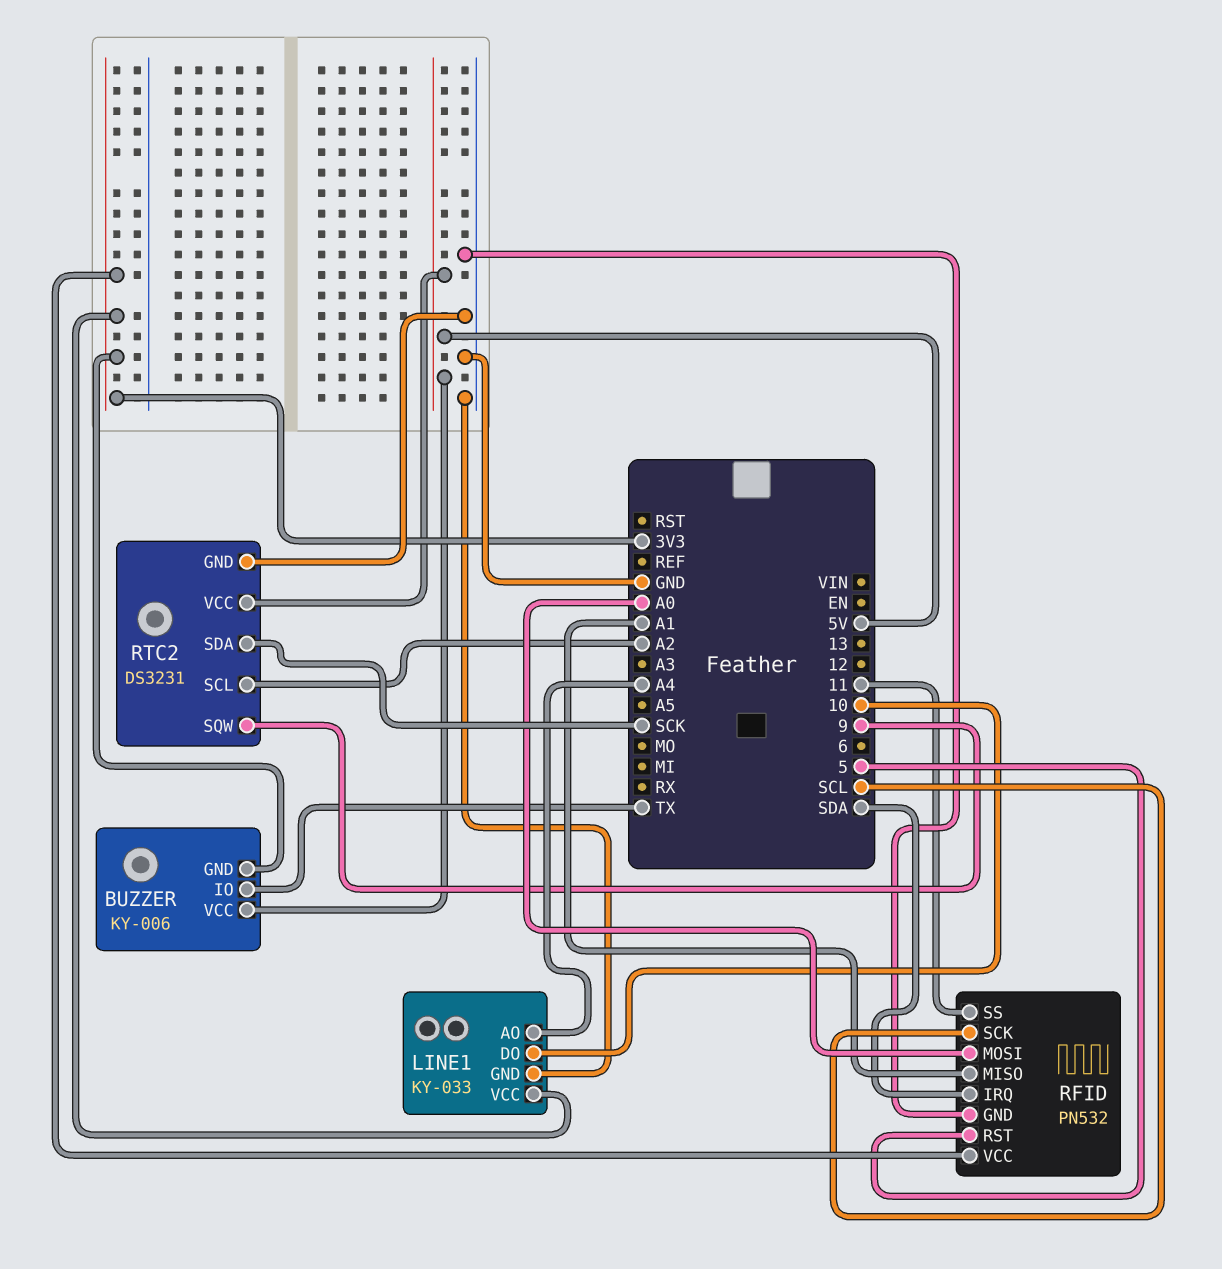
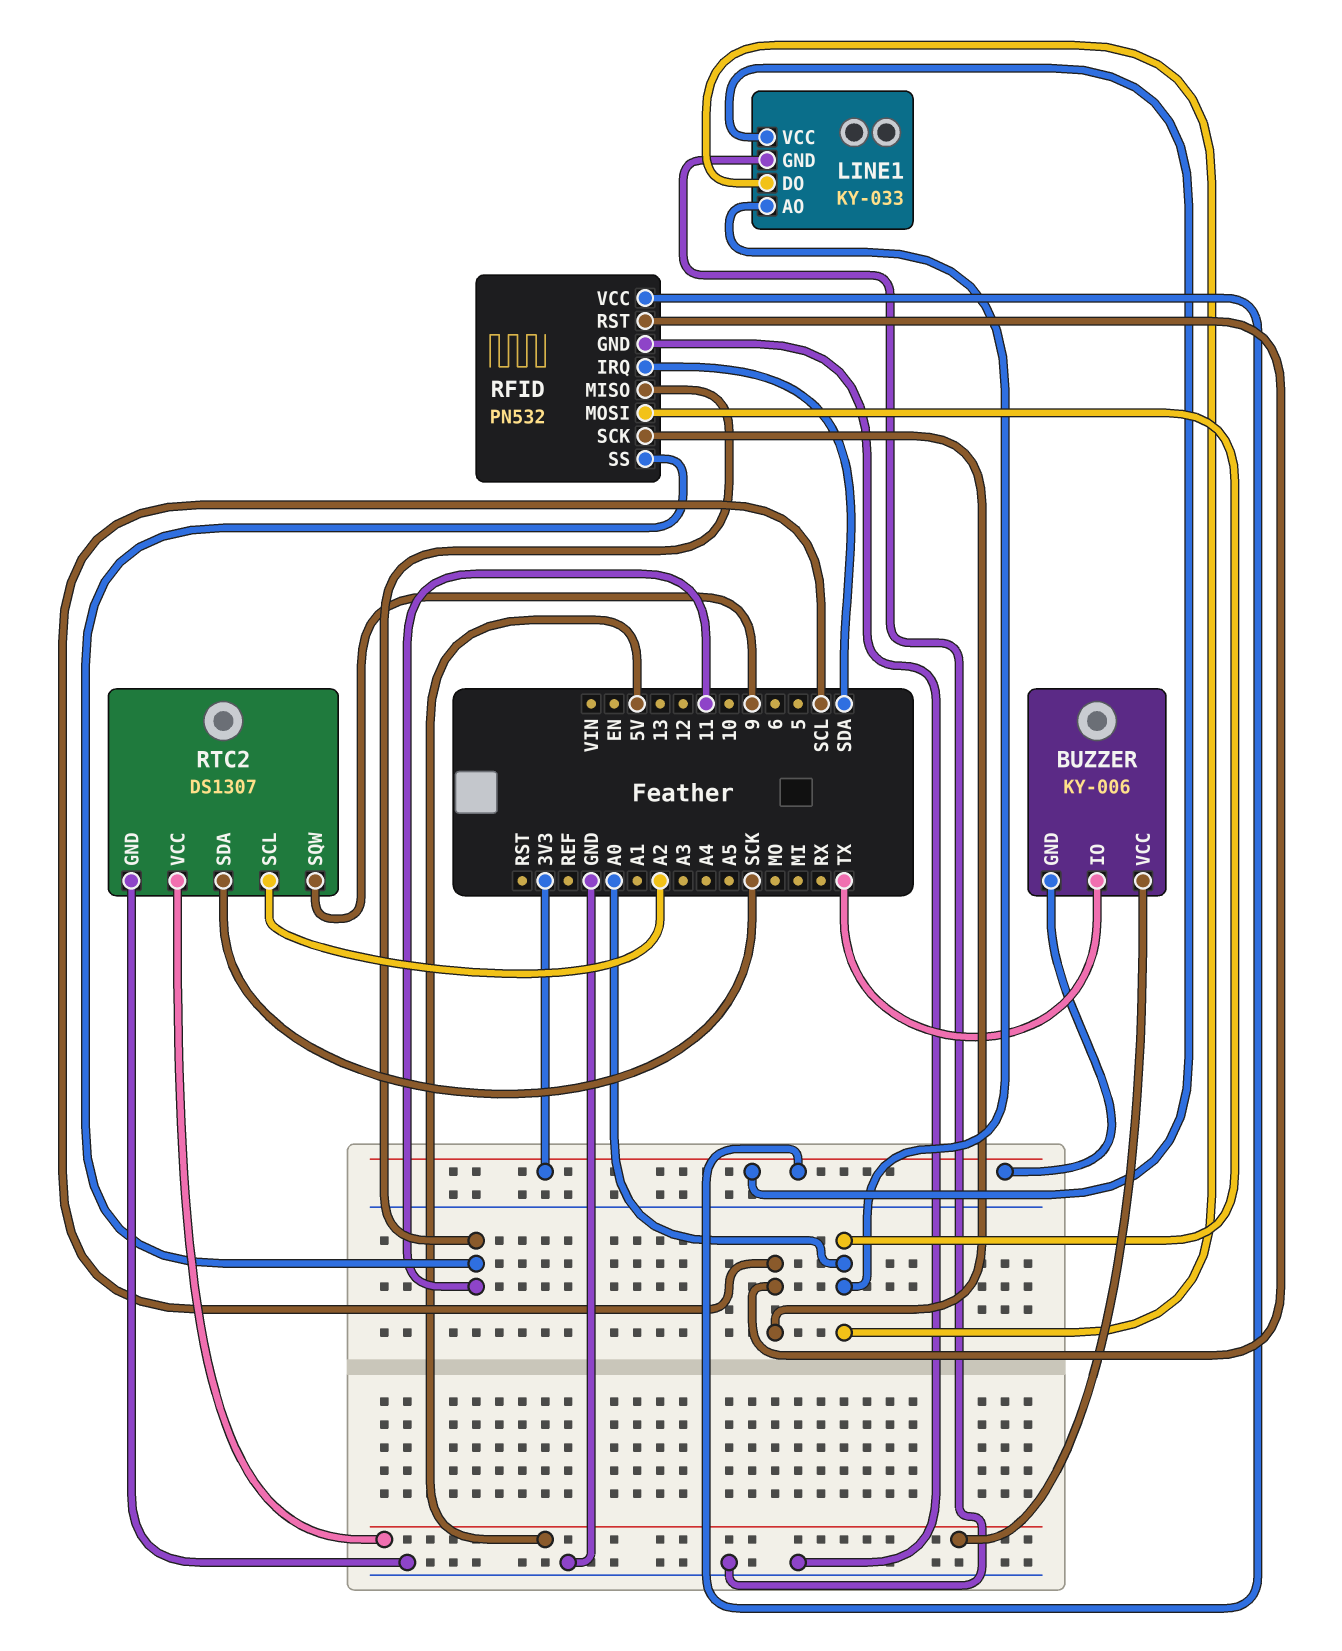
LINE1 pin AO: A4 -> A0
LINE1 pin DO: 10 -> A0
RFID pin MISO: A1 -> 11
RFID pin RST: 5 -> SCL
RTC2: DS3231 -> DS1307

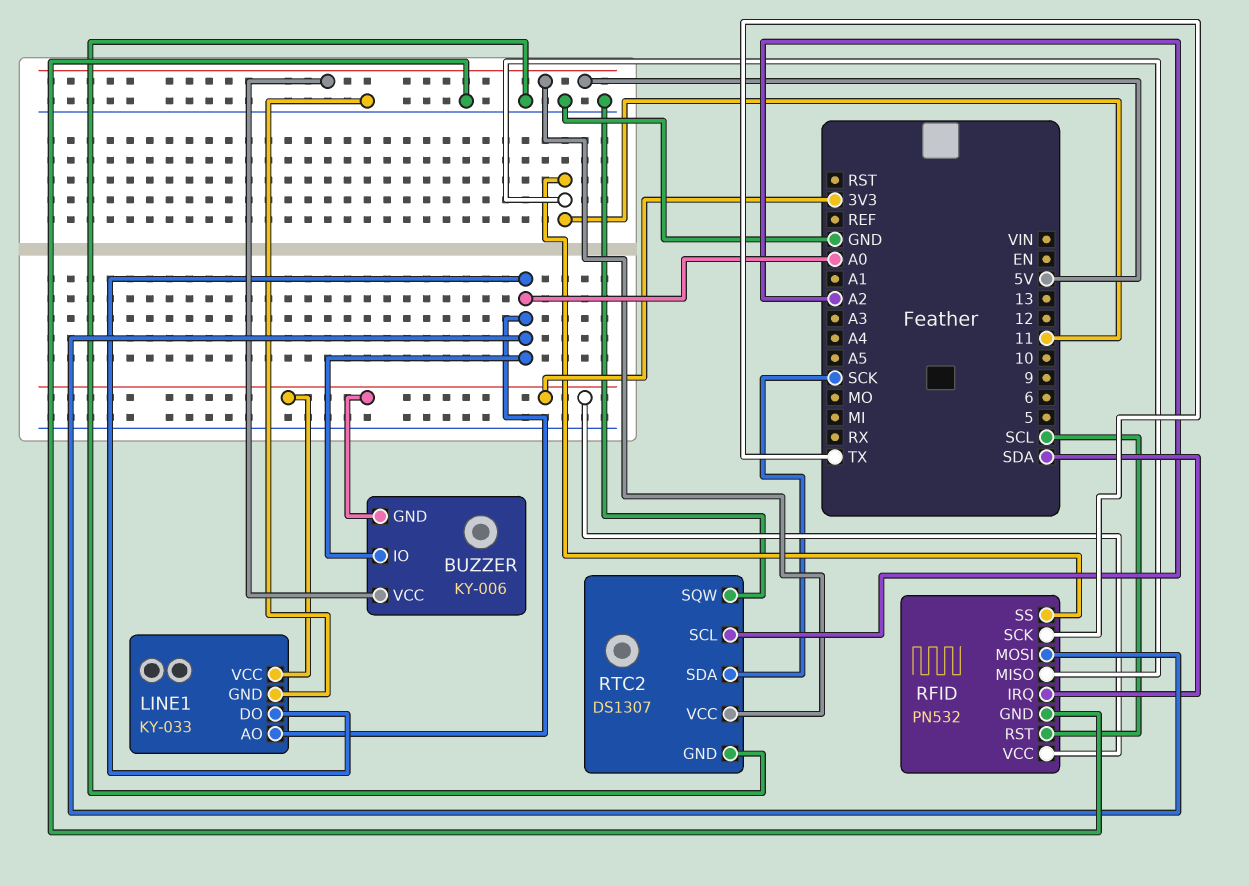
BUZZER pin IO: TX -> A0
RFID pin SCK: SCL -> TX
RTC2 pin SQW: 9 -> GND

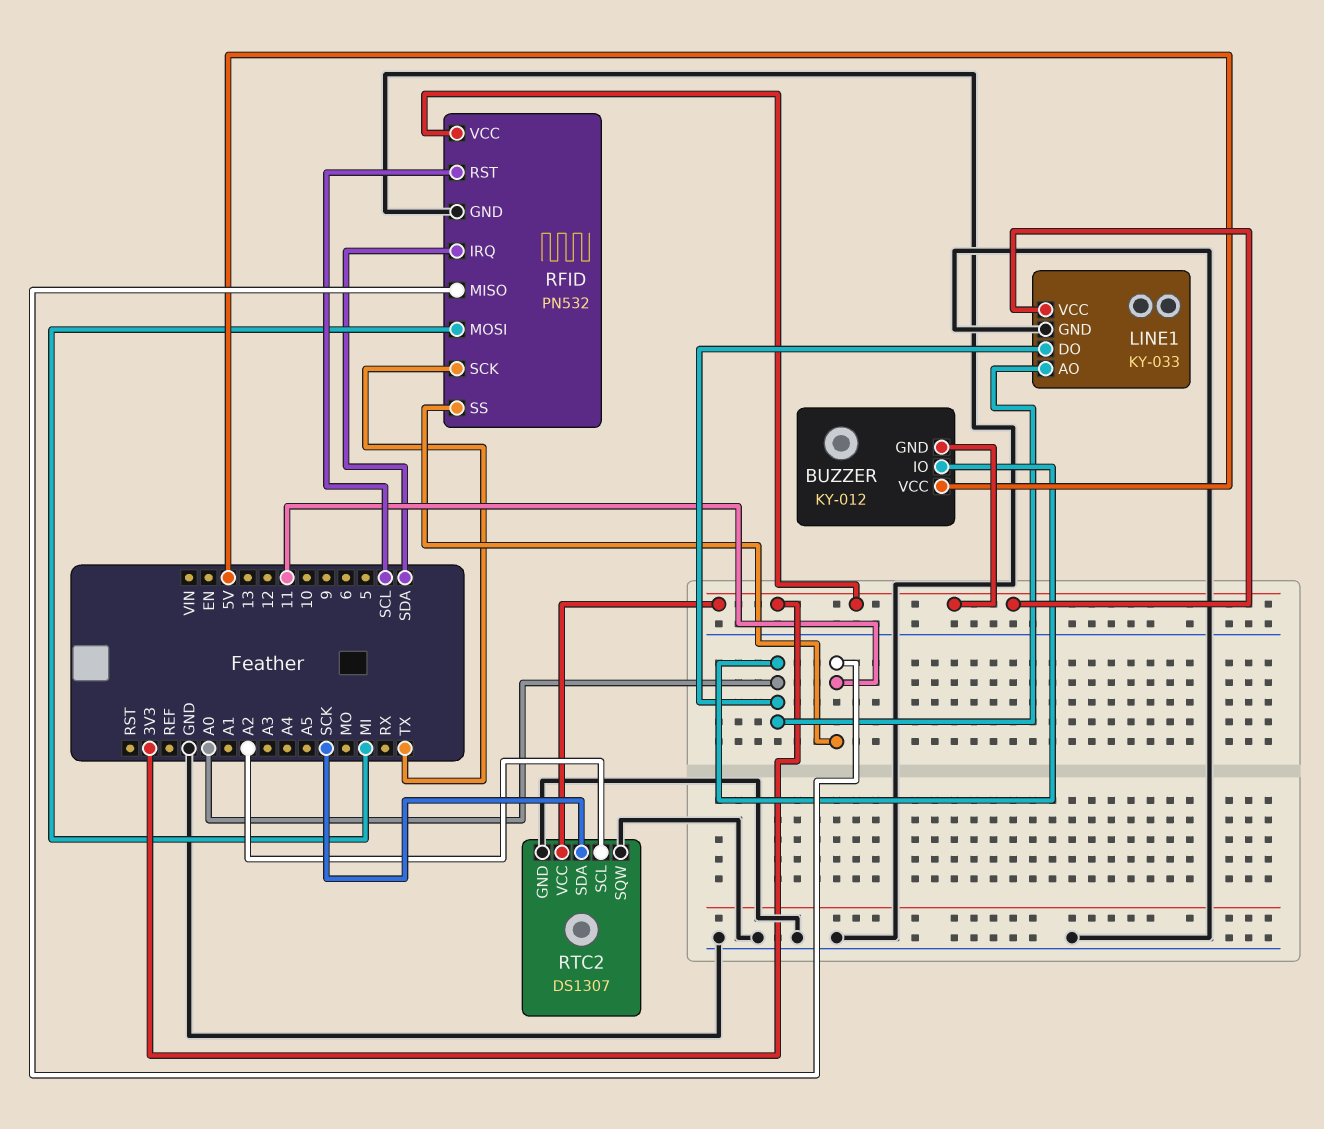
BUZZER: KY-006 -> KY-012
RFID pin MOSI: A0 -> MI
RTC2 pin VCC: 5V -> 3V3

